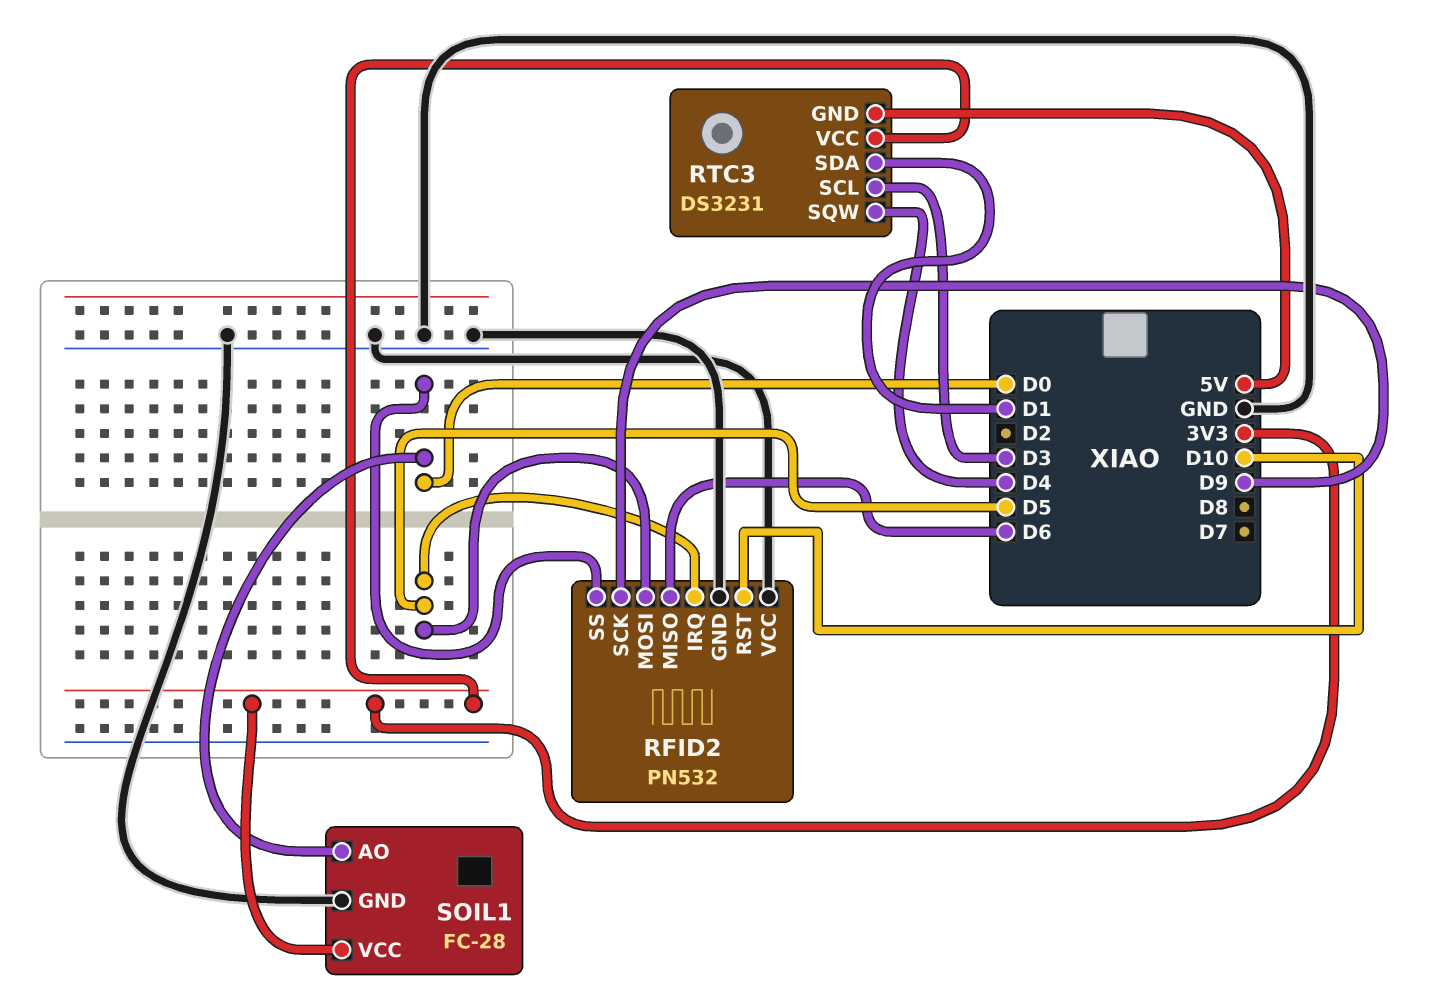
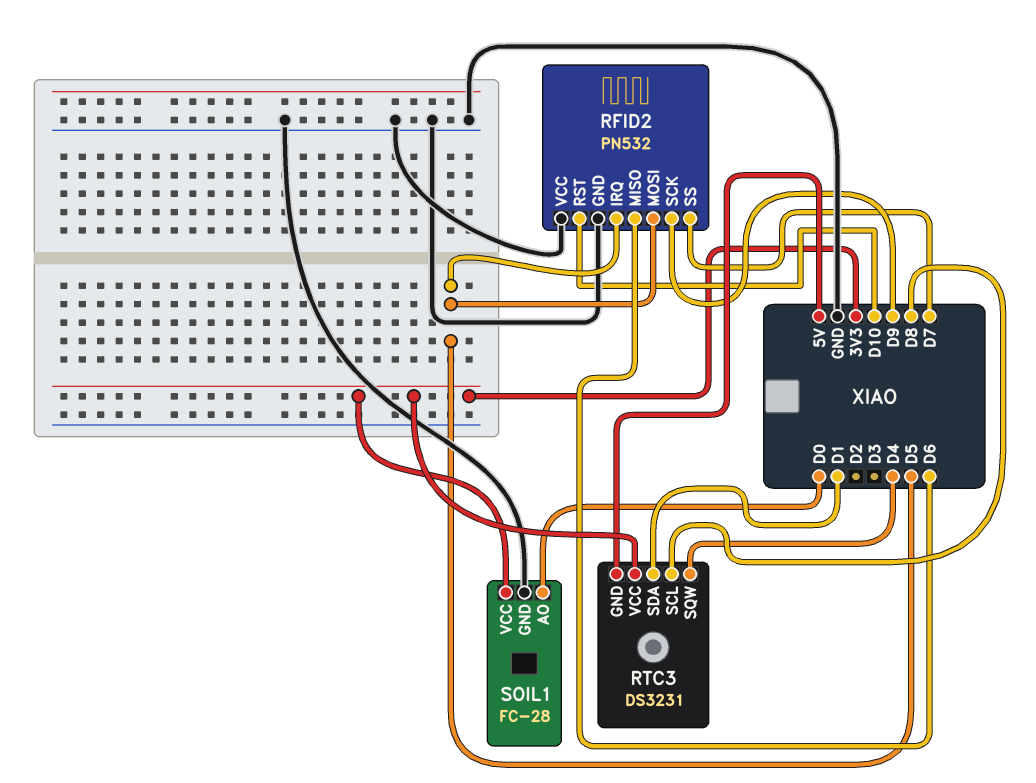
RFID2 pin SS: D0 -> D7
RTC3 pin SCL: D3 -> D8

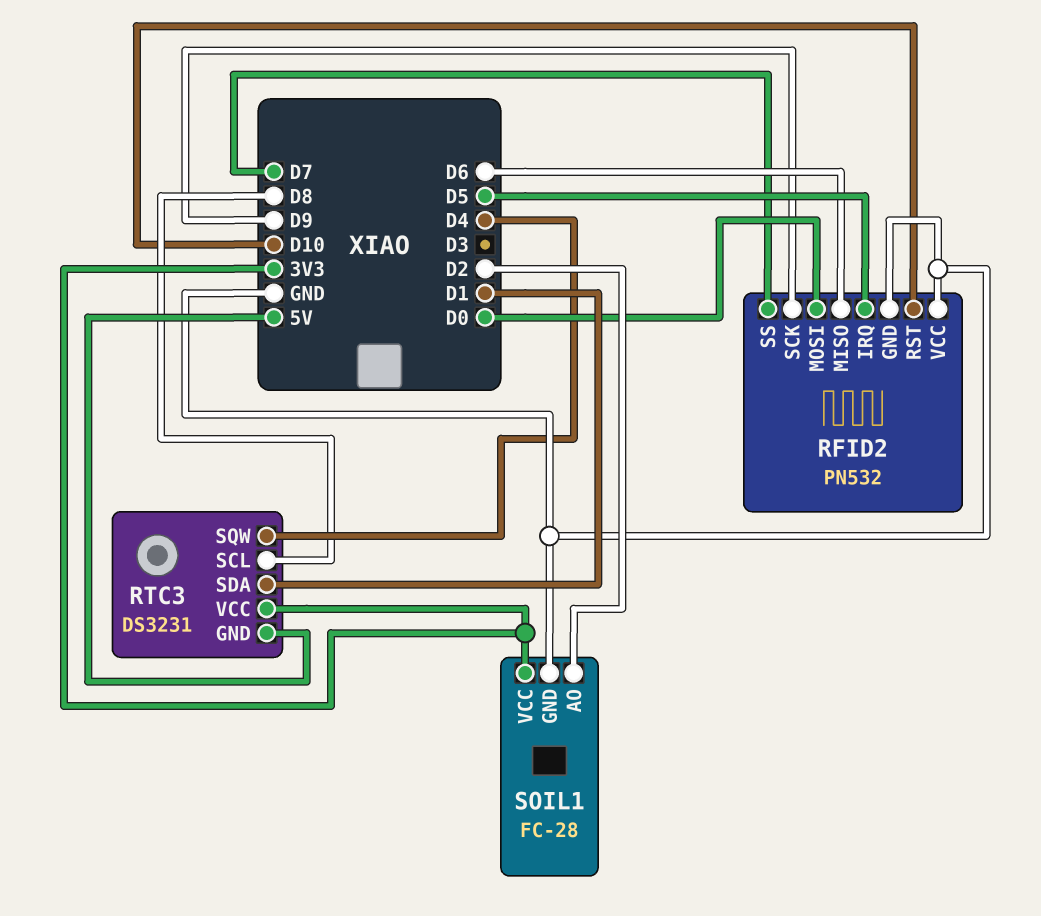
RFID2 pin MOSI: D5 -> D0
SOIL1 pin AO: D0 -> D2

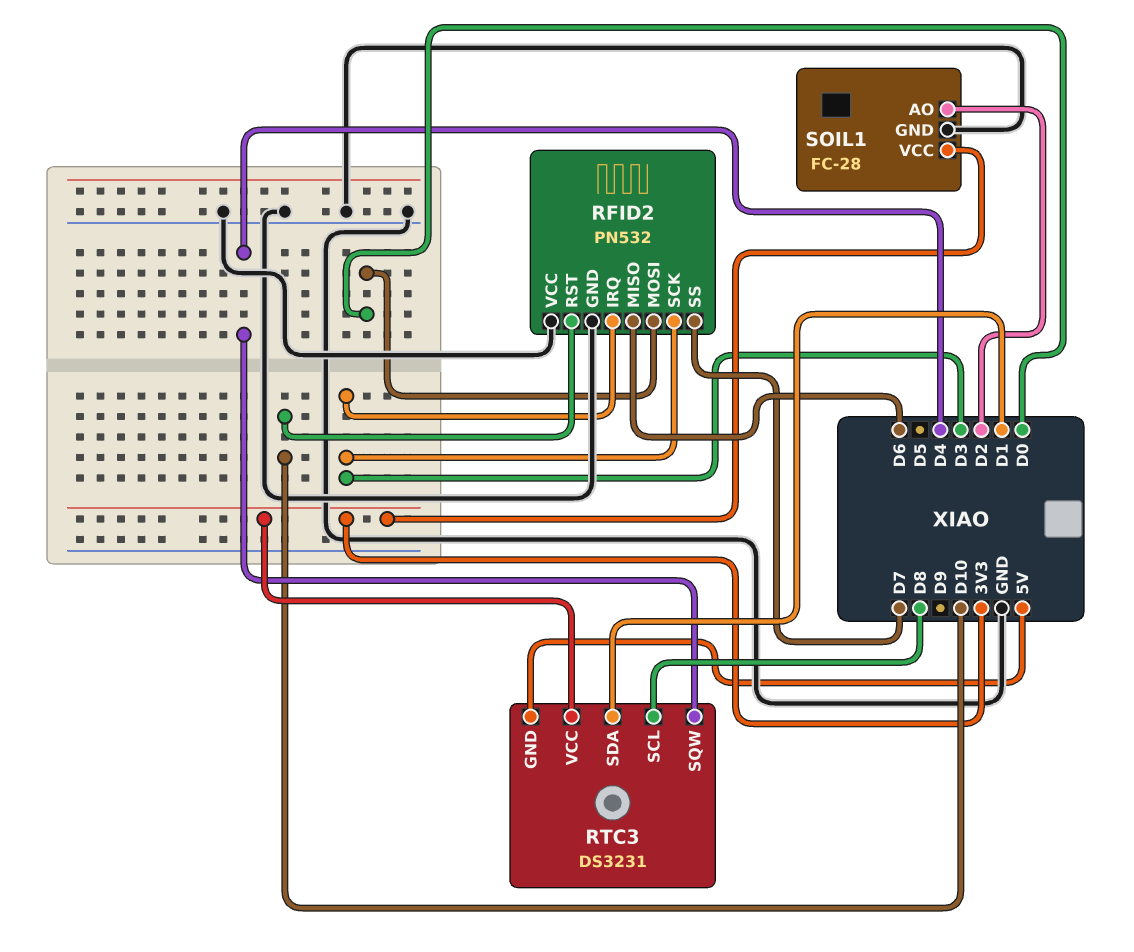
RFID2 pin IRQ: D5 -> D3
RFID2 pin SCK: D9 -> D3

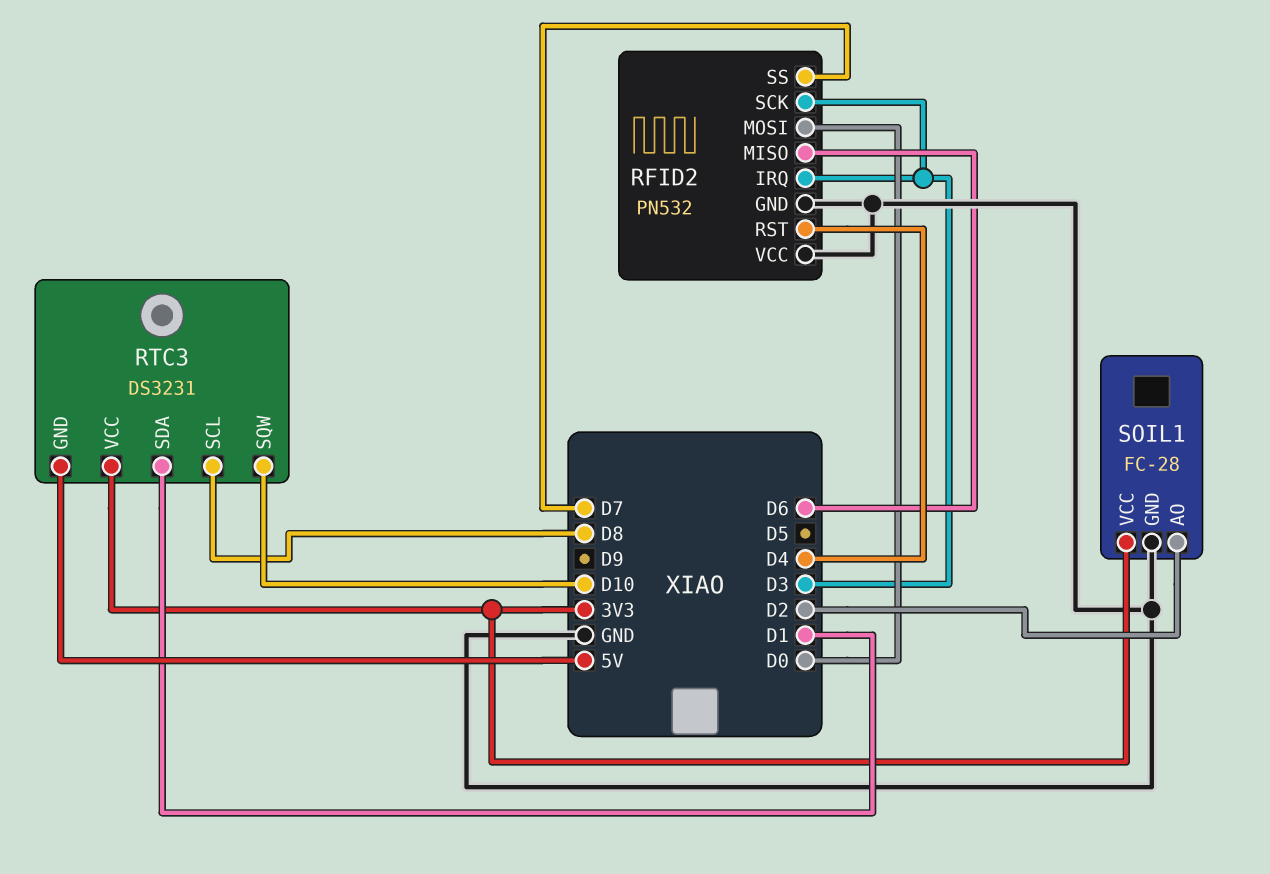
RFID2 pin RST: D10 -> D4
RTC3 pin SQW: D4 -> D10

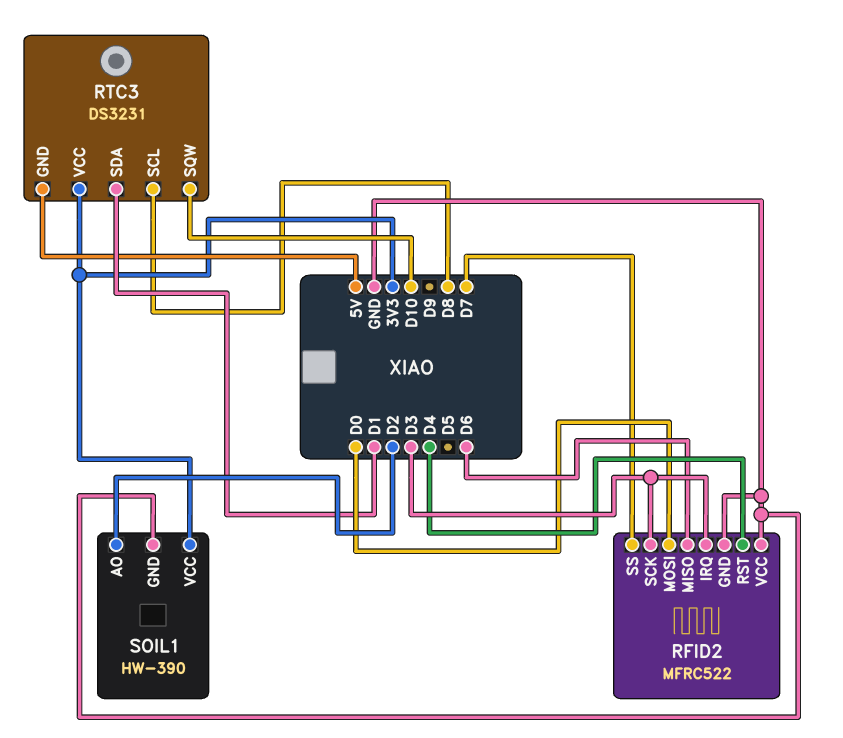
RFID2: PN532 -> MFRC522
SOIL1: FC-28 -> HW-390

